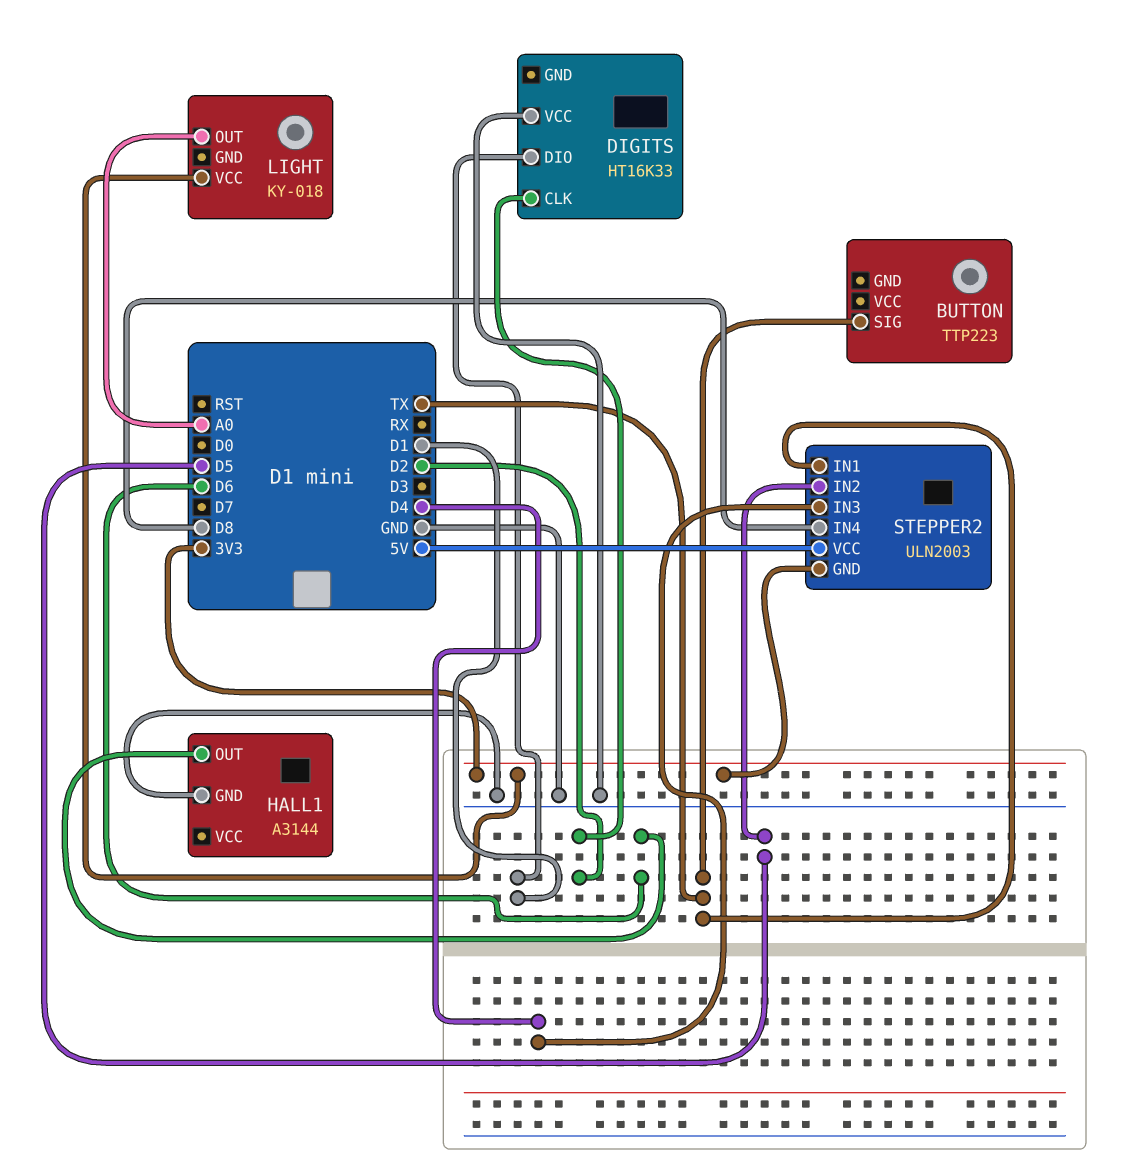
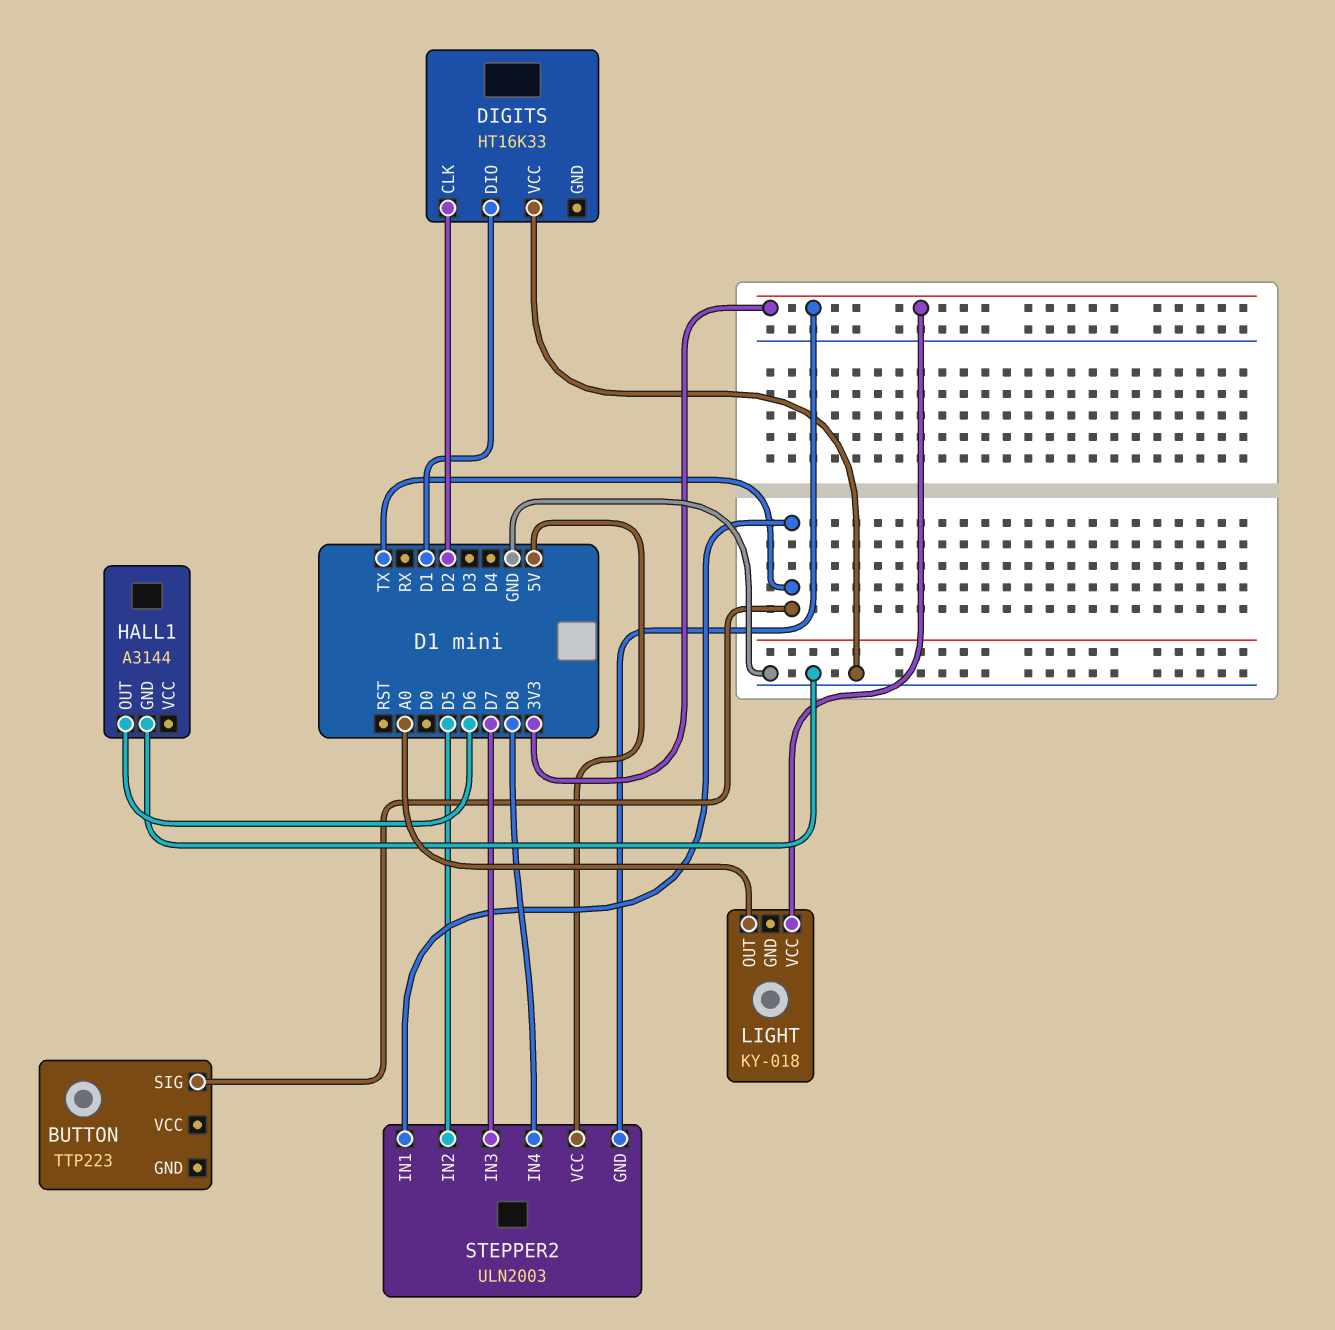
STEPPER2 pin IN3: D4 -> D7

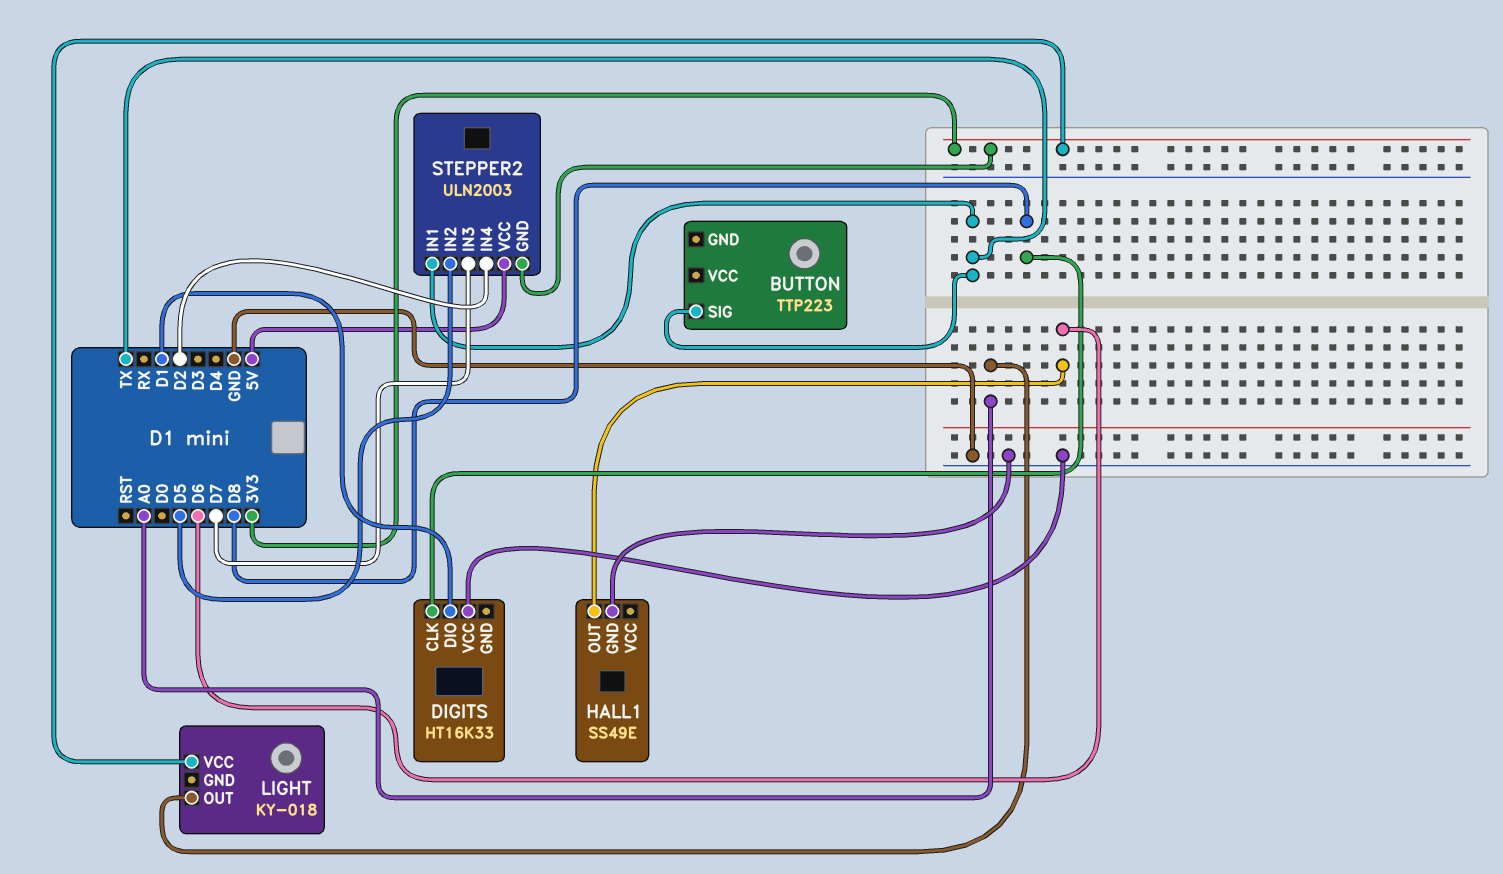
DIGITS pin CLK: D2 -> D8
HALL1: A3144 -> SS49E
STEPPER2 pin IN4: D8 -> D2

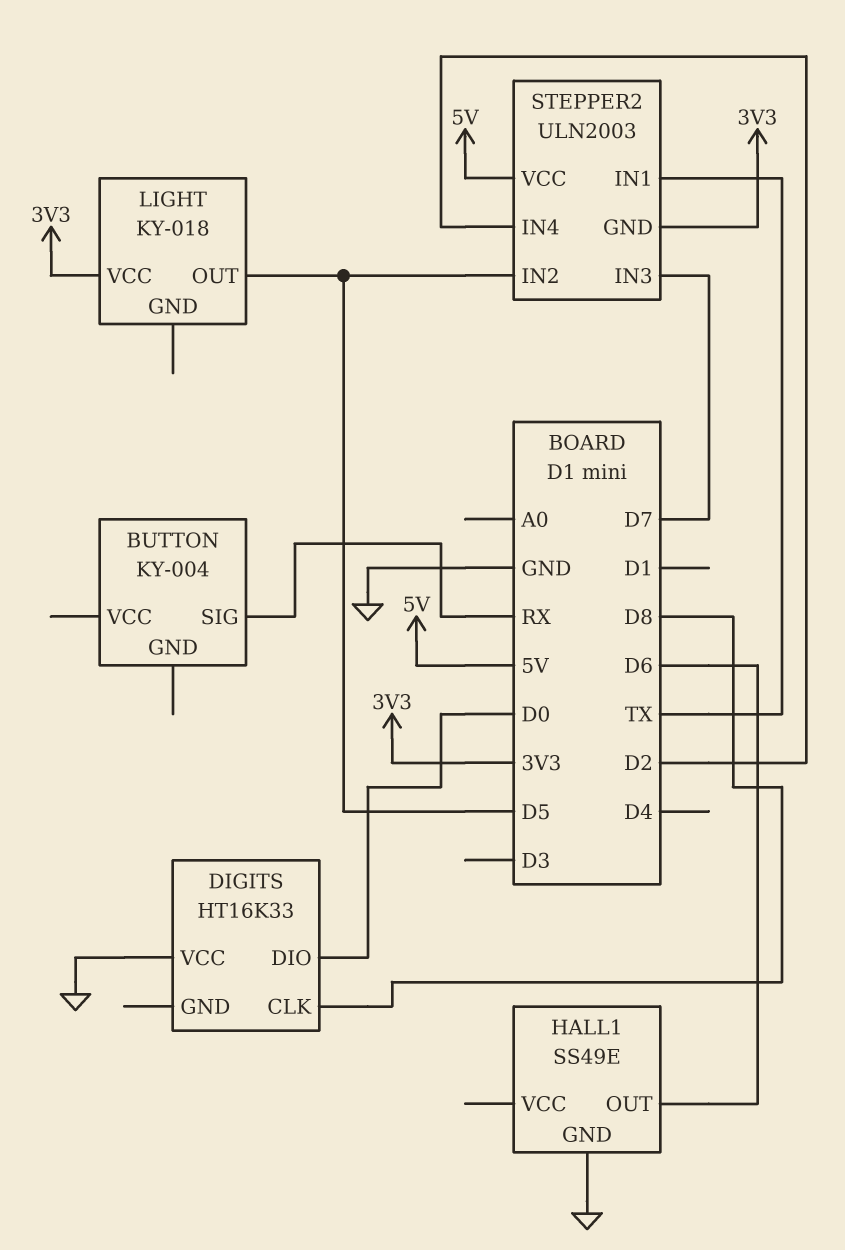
BUTTON: TTP223 -> KY-004
BUTTON pin SIG: TX -> RX
DIGITS pin DIO: D1 -> D0
LIGHT pin OUT: A0 -> D5

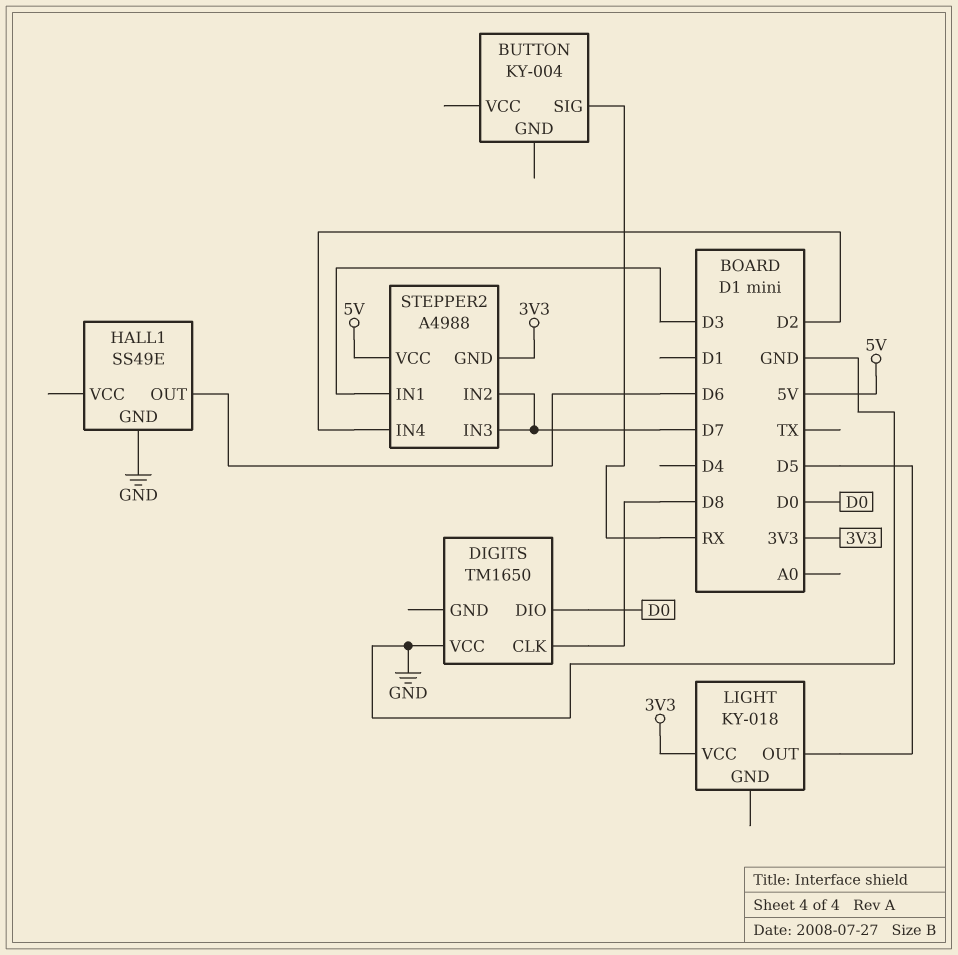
DIGITS: HT16K33 -> TM1650
STEPPER2: ULN2003 -> A4988
STEPPER2 pin IN1: TX -> D3
STEPPER2 pin IN2: D5 -> D7

